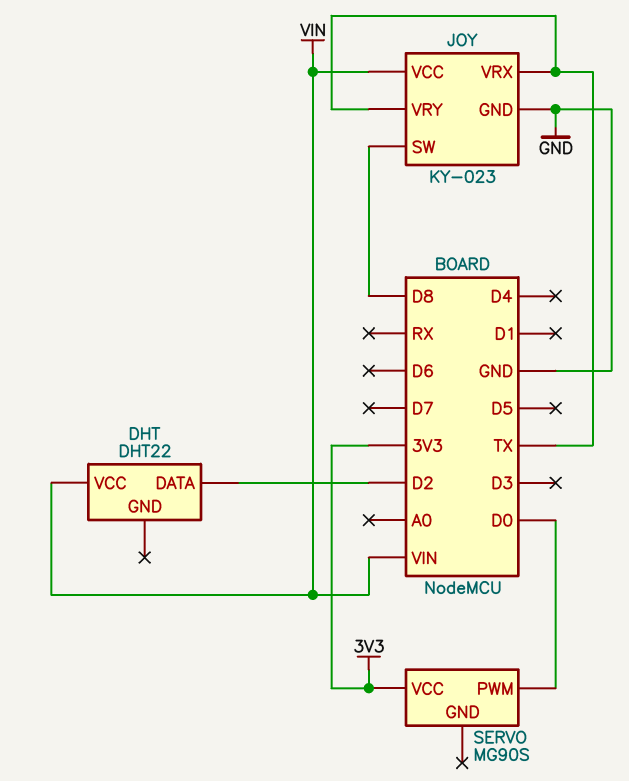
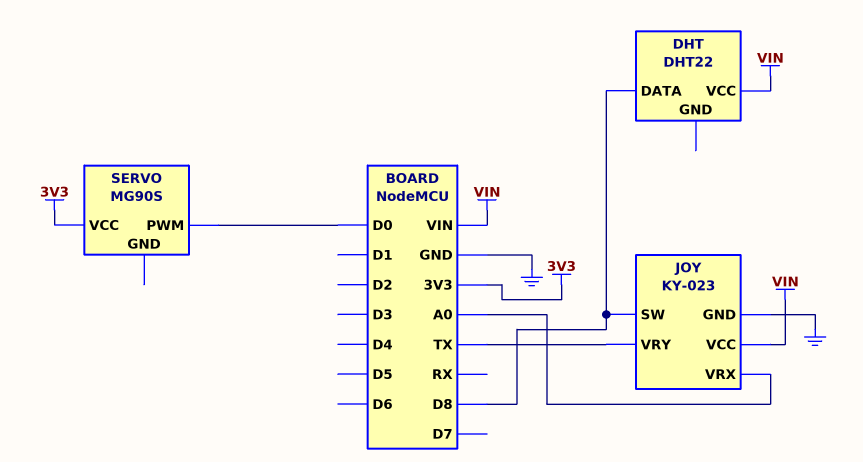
DHT pin DATA: D2 -> D8
JOY pin VRX: TX -> A0

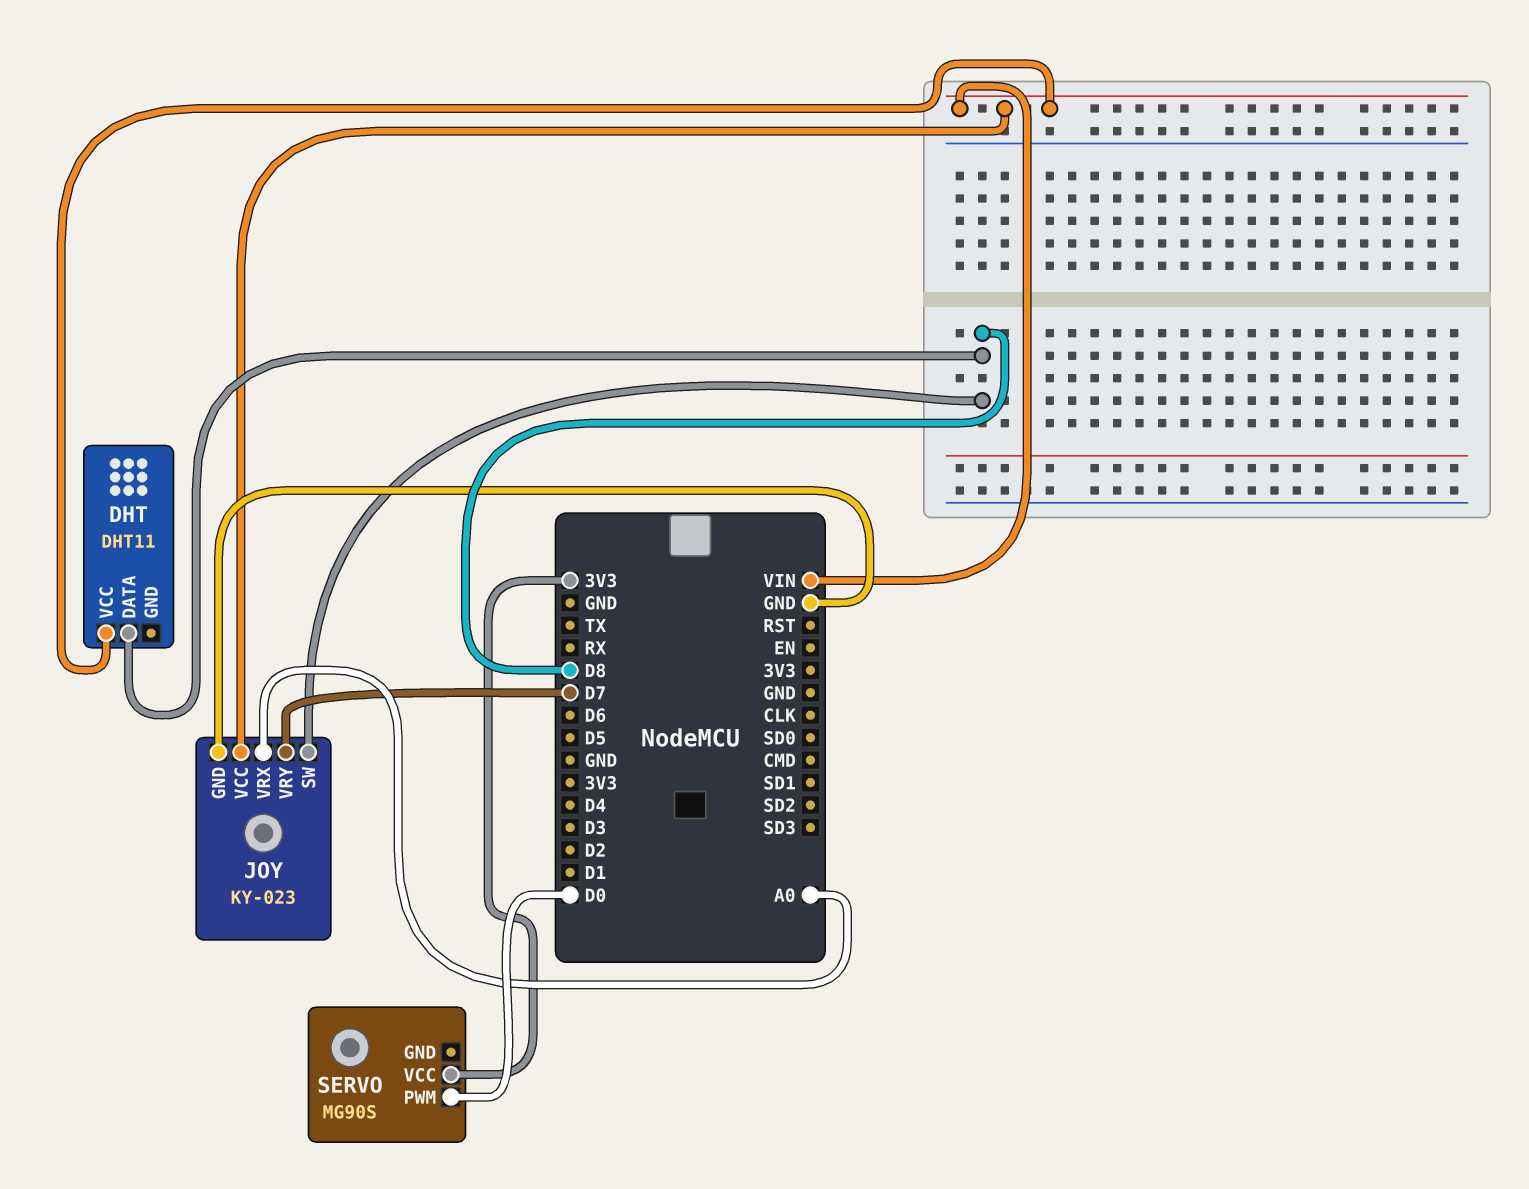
DHT: DHT22 -> DHT11
JOY pin VRY: TX -> D7

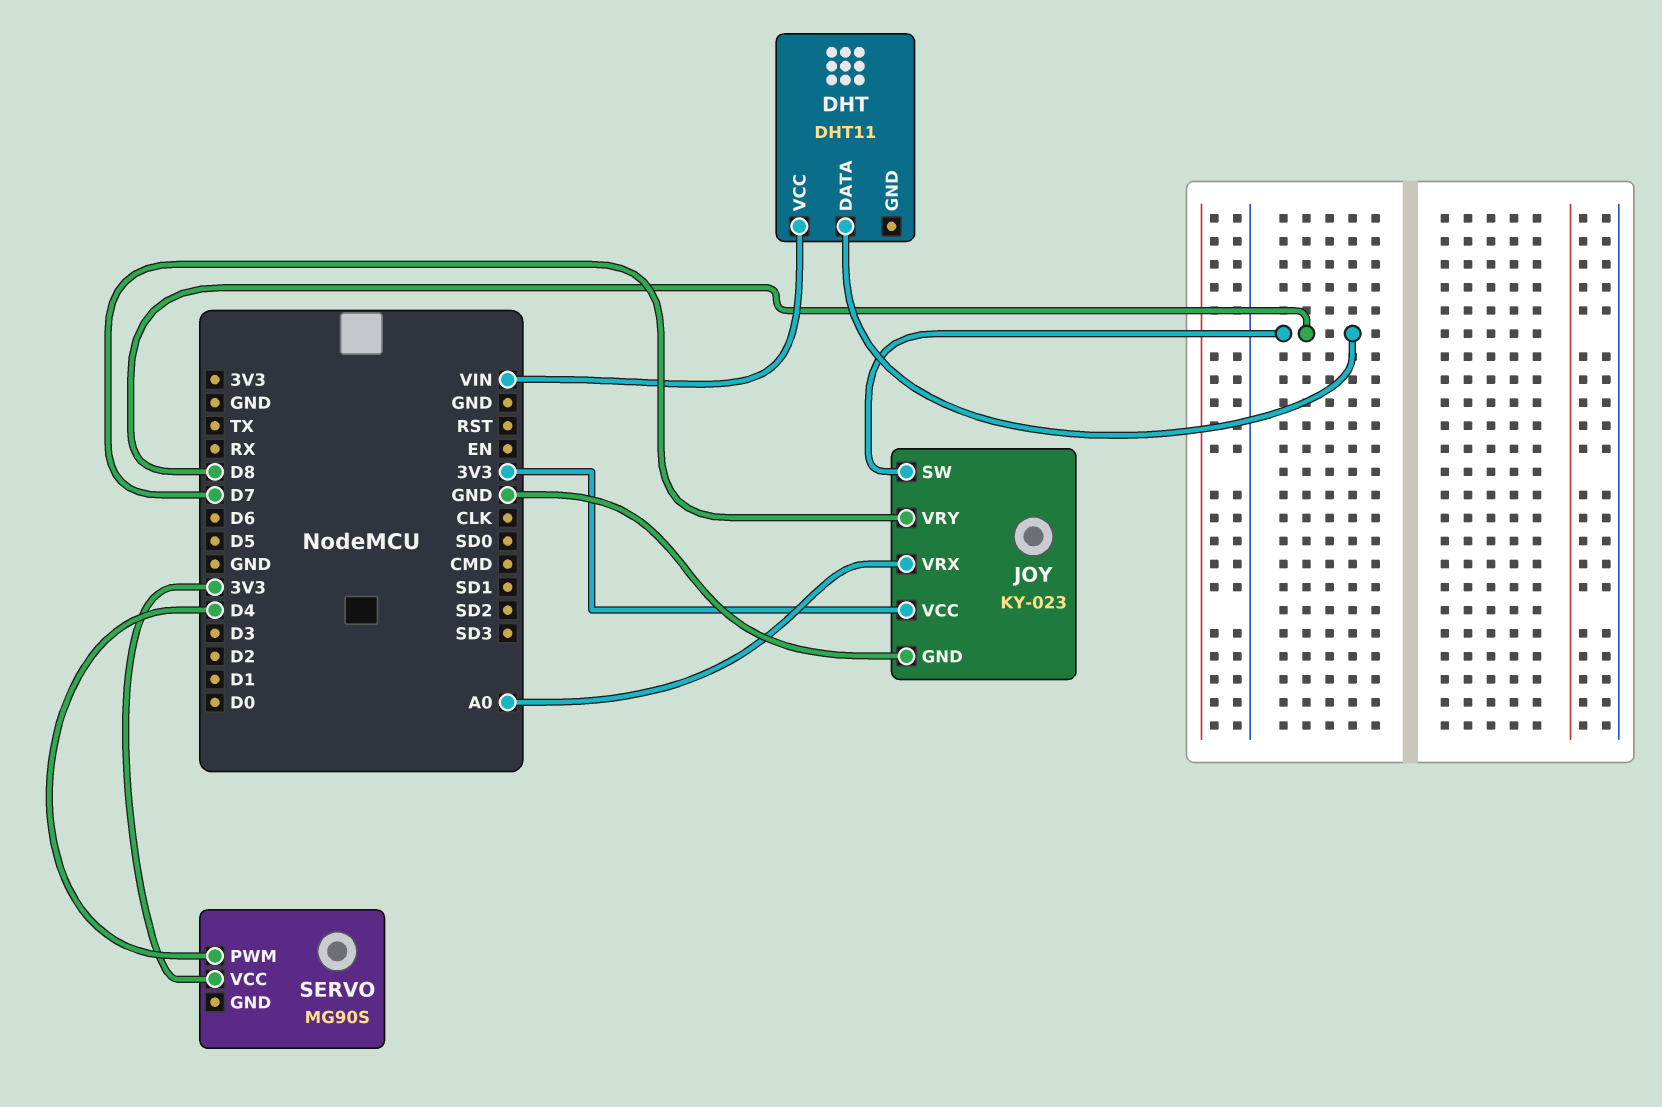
JOY pin VCC: VIN -> 3V3
SERVO pin PWM: D0 -> D4

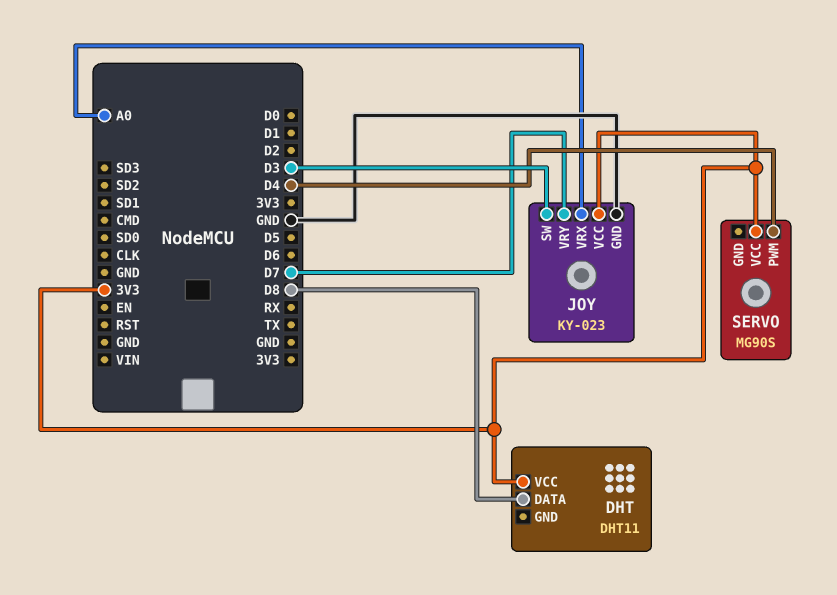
DHT pin VCC: VIN -> 3V3
JOY pin SW: D8 -> D3

